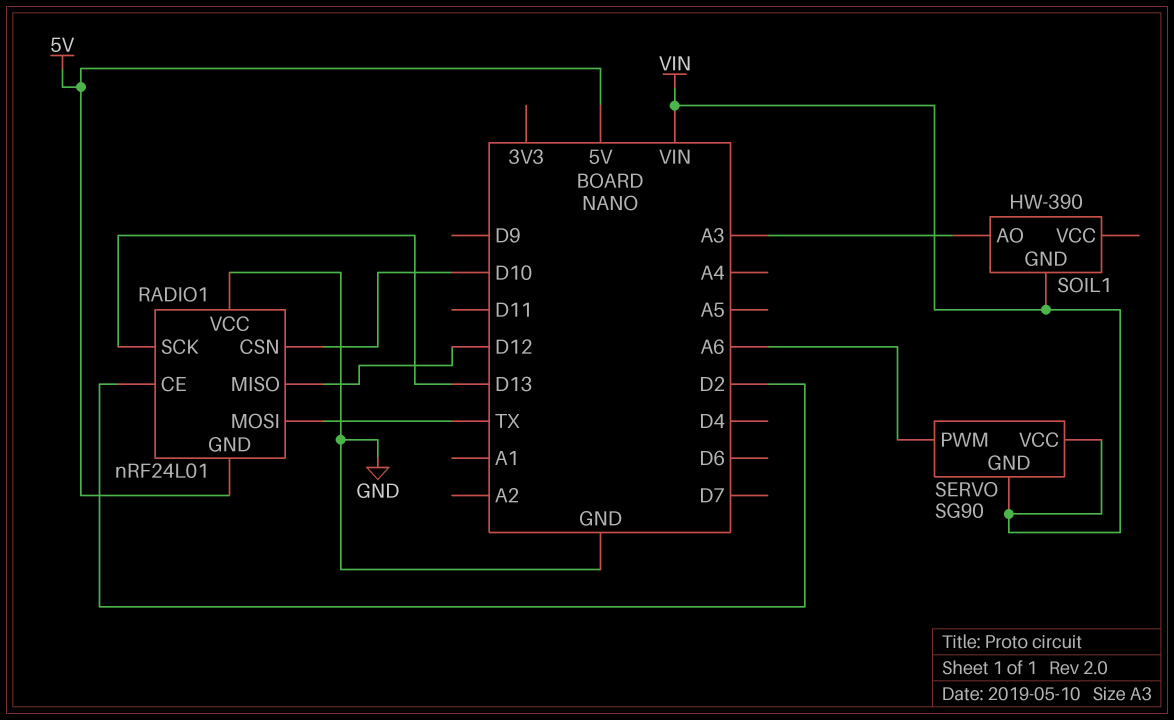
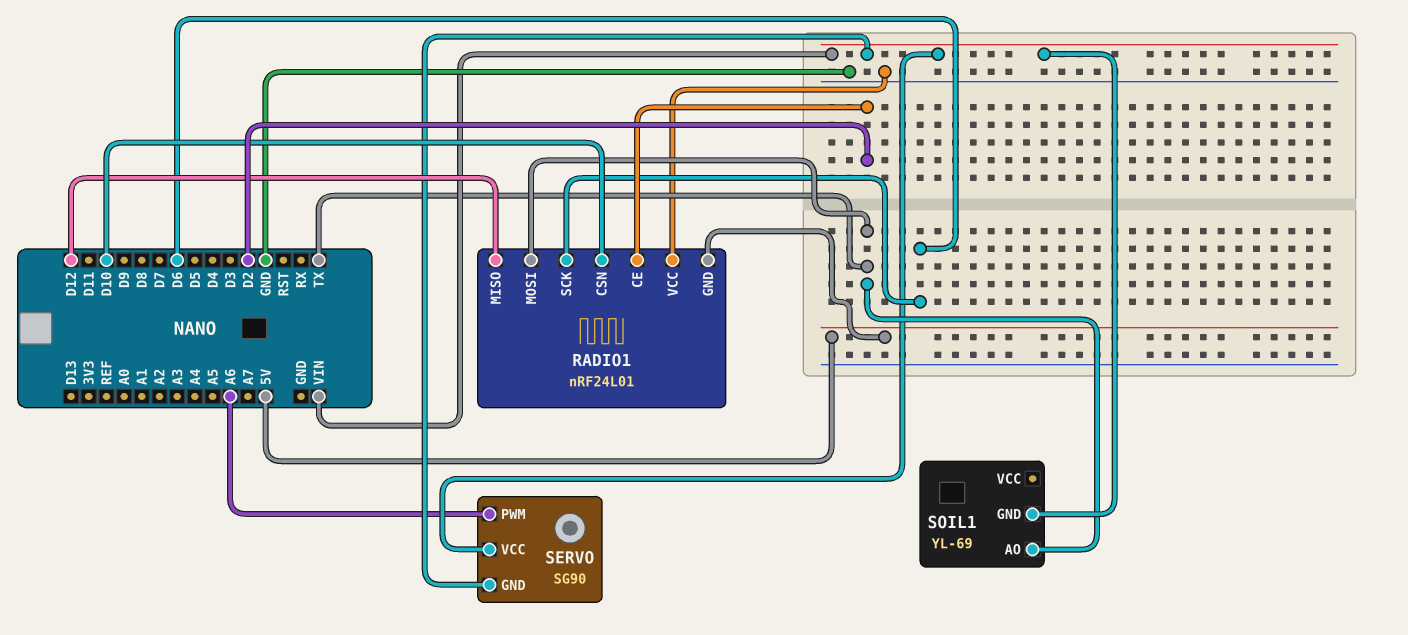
RADIO1 pin SCK: D13 -> D6
SOIL1: HW-390 -> YL-69
SOIL1 pin AO: A3 -> TX

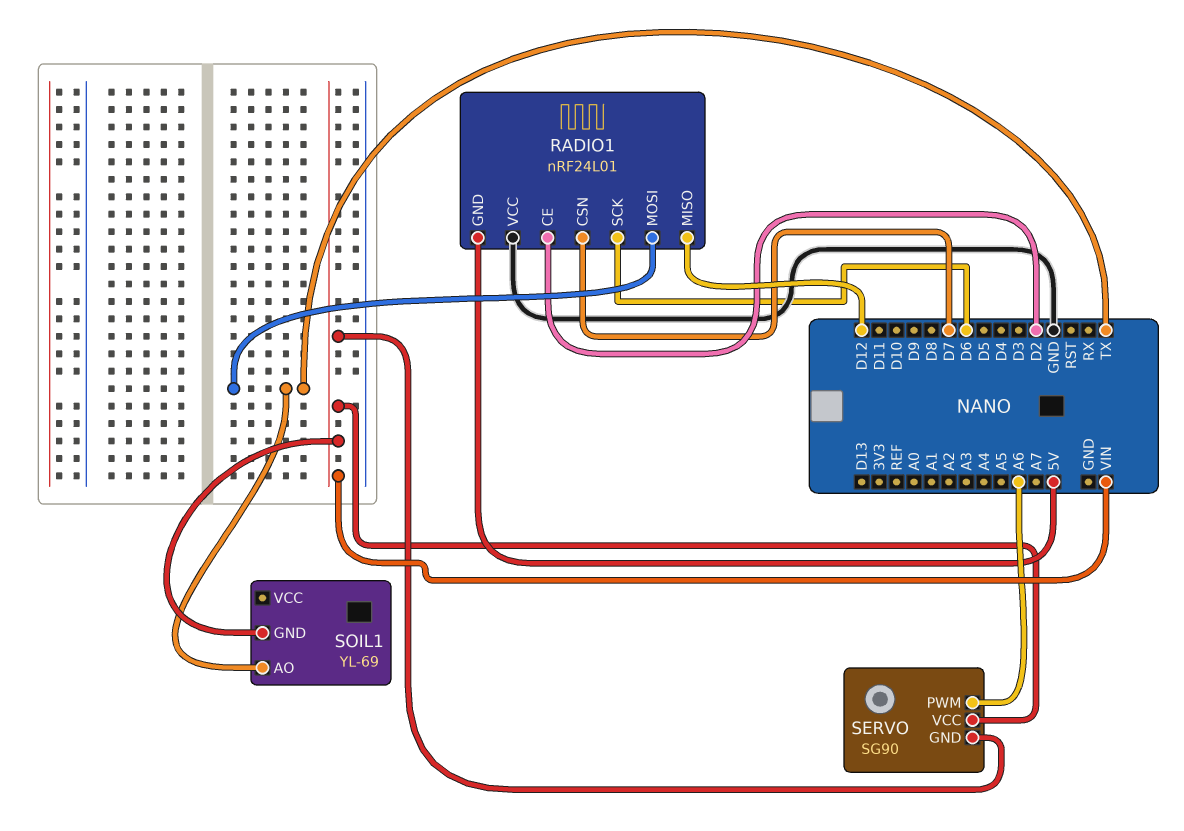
RADIO1 pin CSN: D10 -> D7

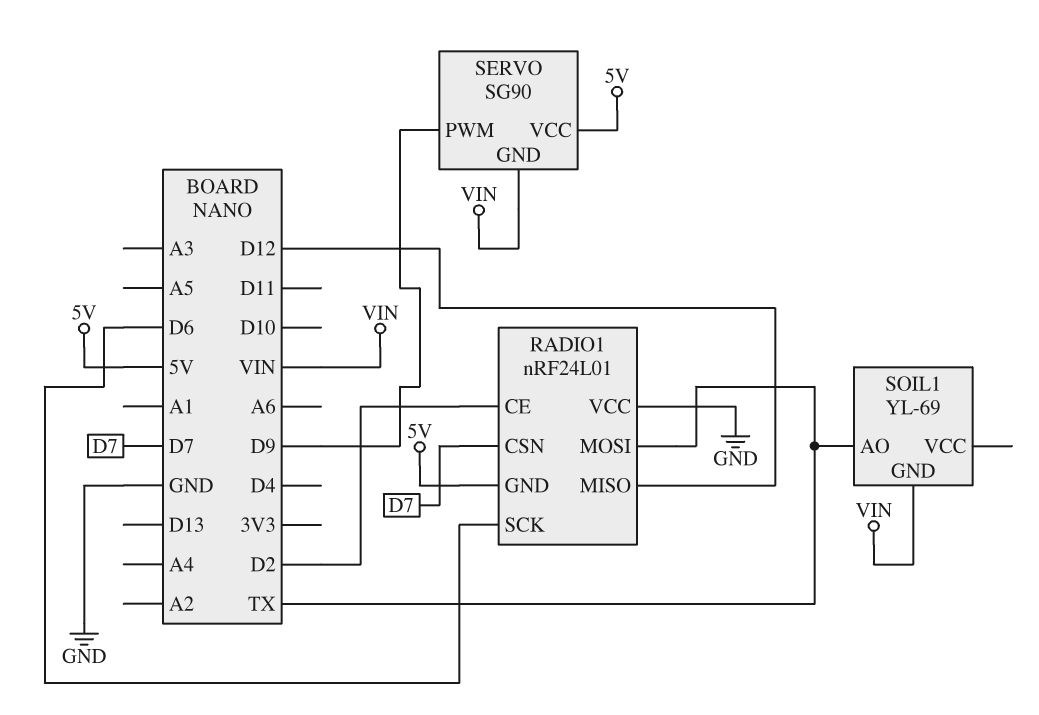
SERVO pin PWM: A6 -> D9
SERVO pin VCC: VIN -> 5V

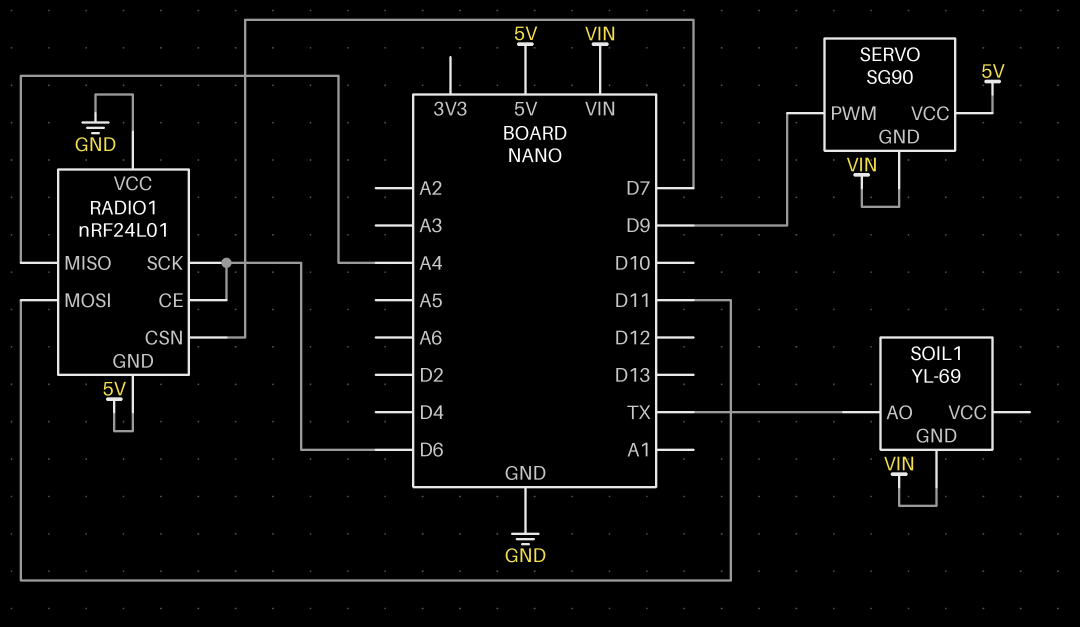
RADIO1 pin CE: D2 -> D6
RADIO1 pin MISO: D12 -> A4
RADIO1 pin MOSI: TX -> D11

